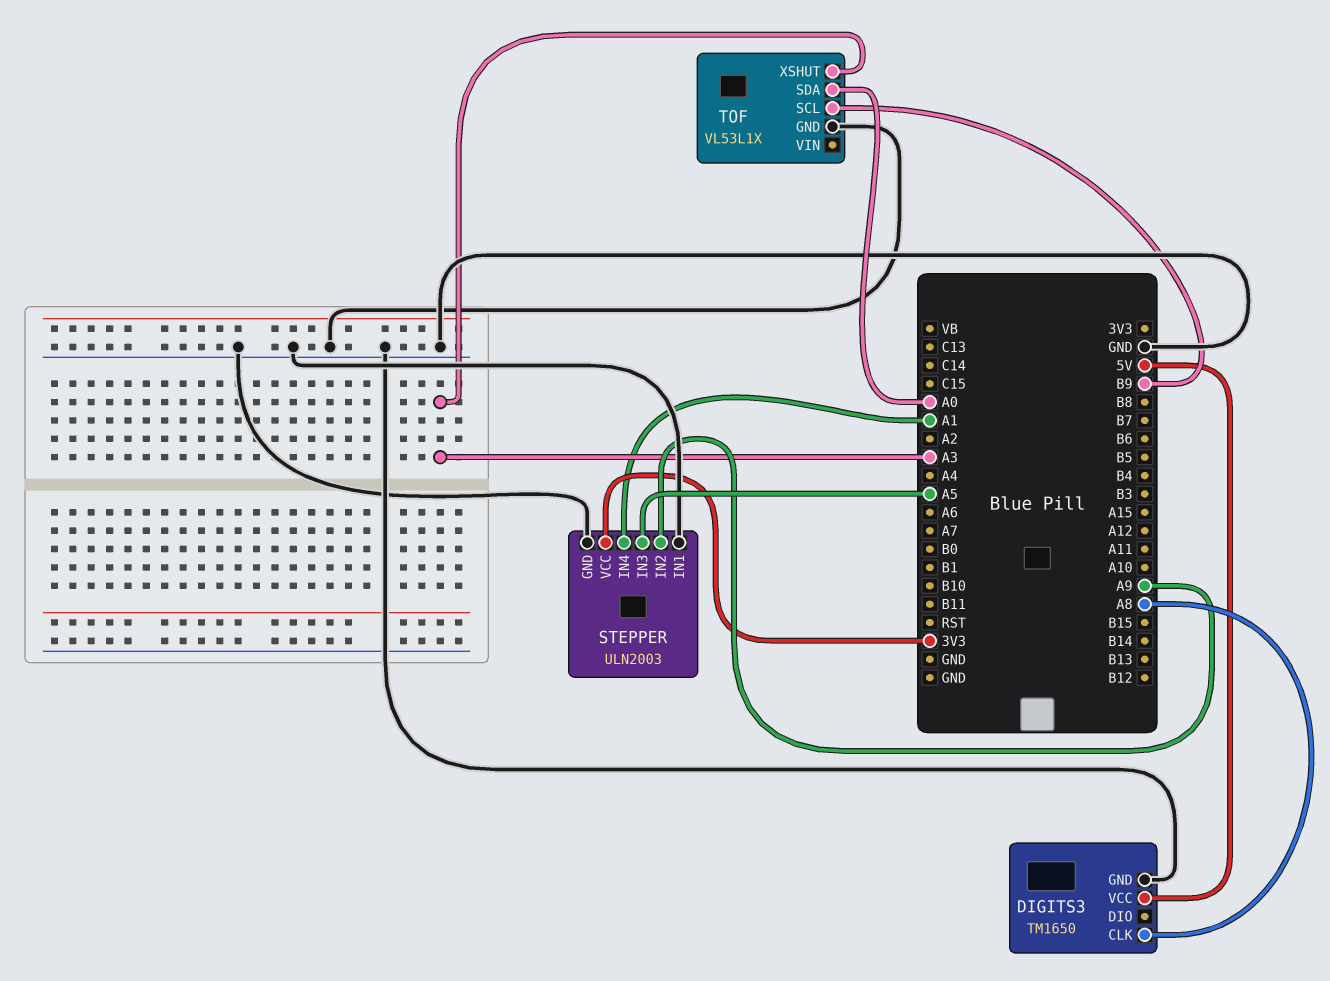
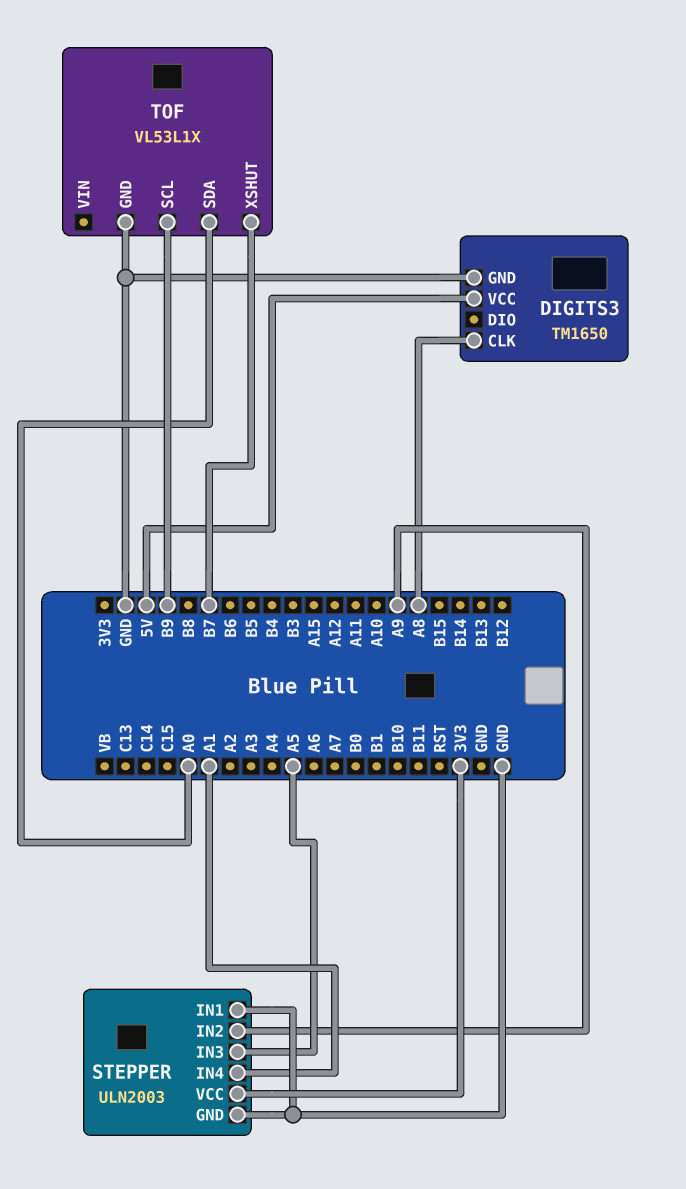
TOF pin XSHUT: A3 -> B7

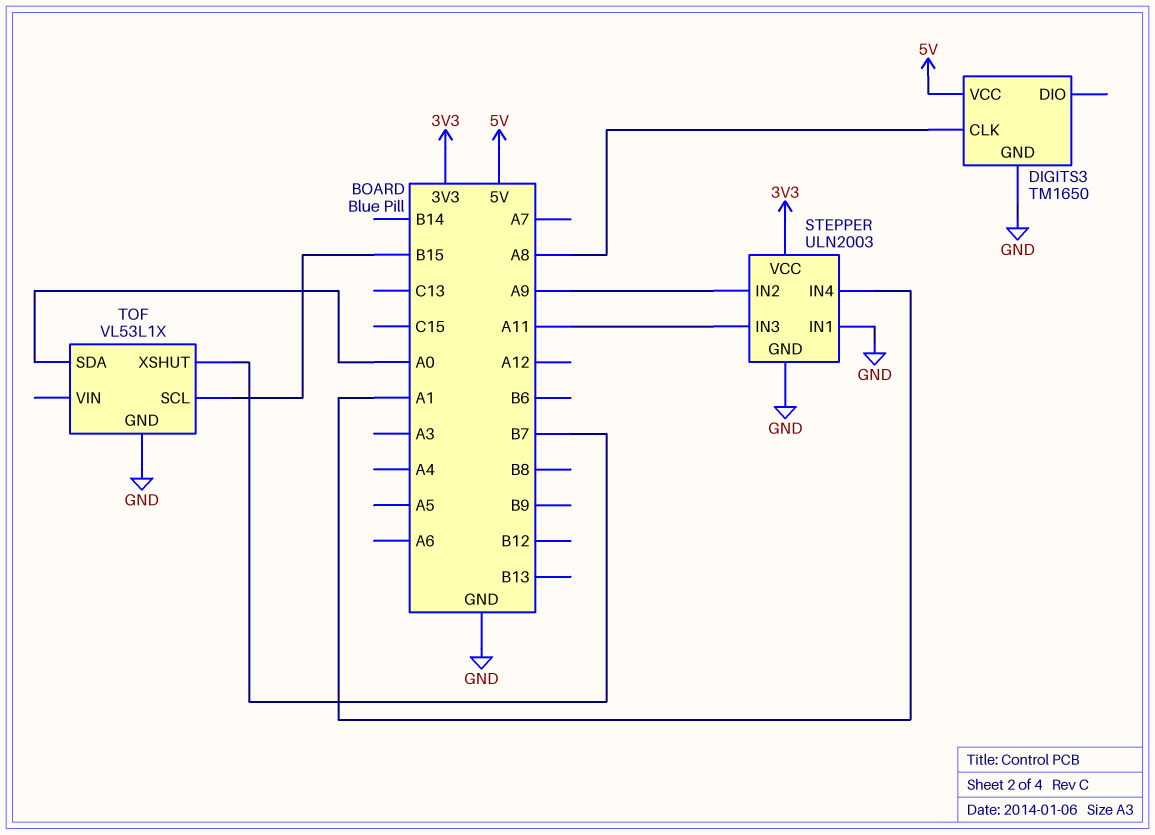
STEPPER pin IN3: A5 -> A11
TOF pin SCL: B9 -> B15

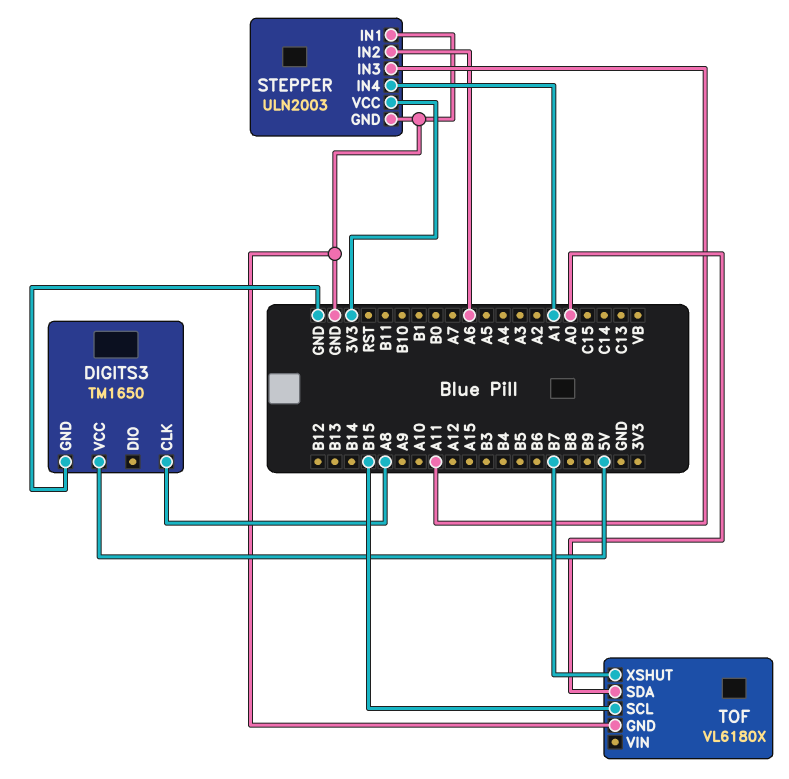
STEPPER pin IN2: A9 -> A6
TOF: VL53L1X -> VL6180X

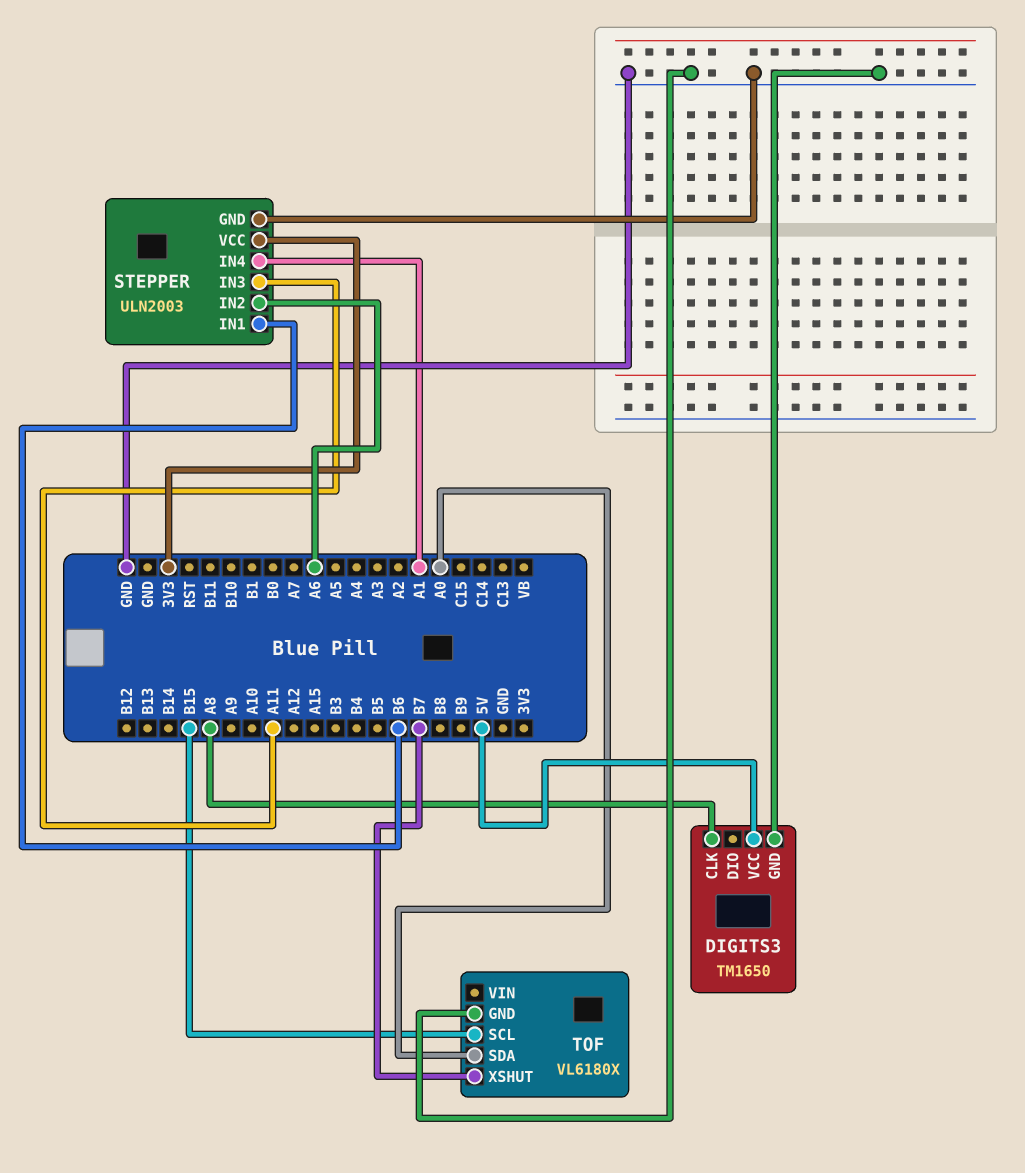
STEPPER pin IN1: GND -> B6

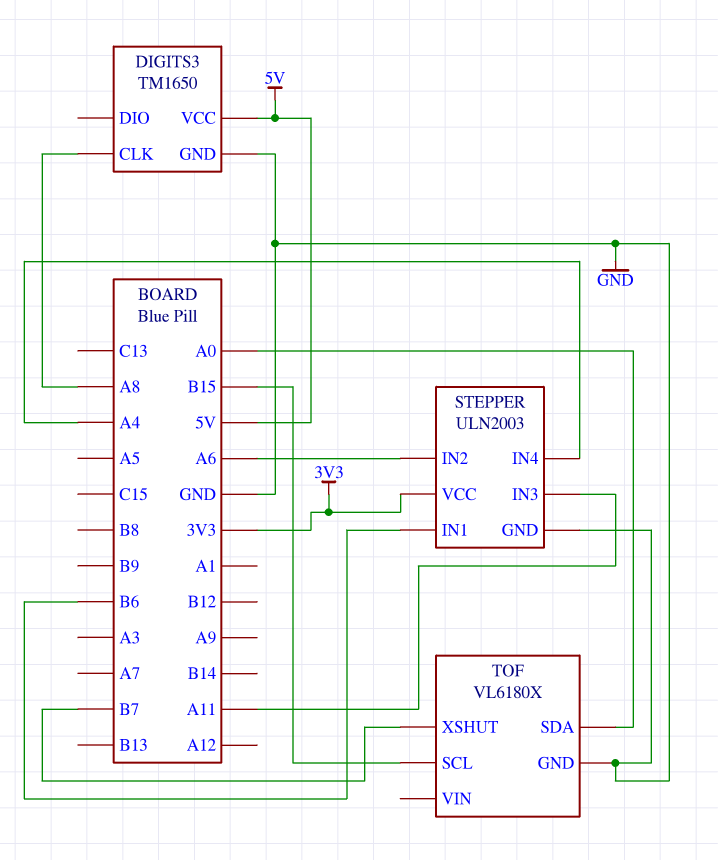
STEPPER pin IN4: A1 -> A4

